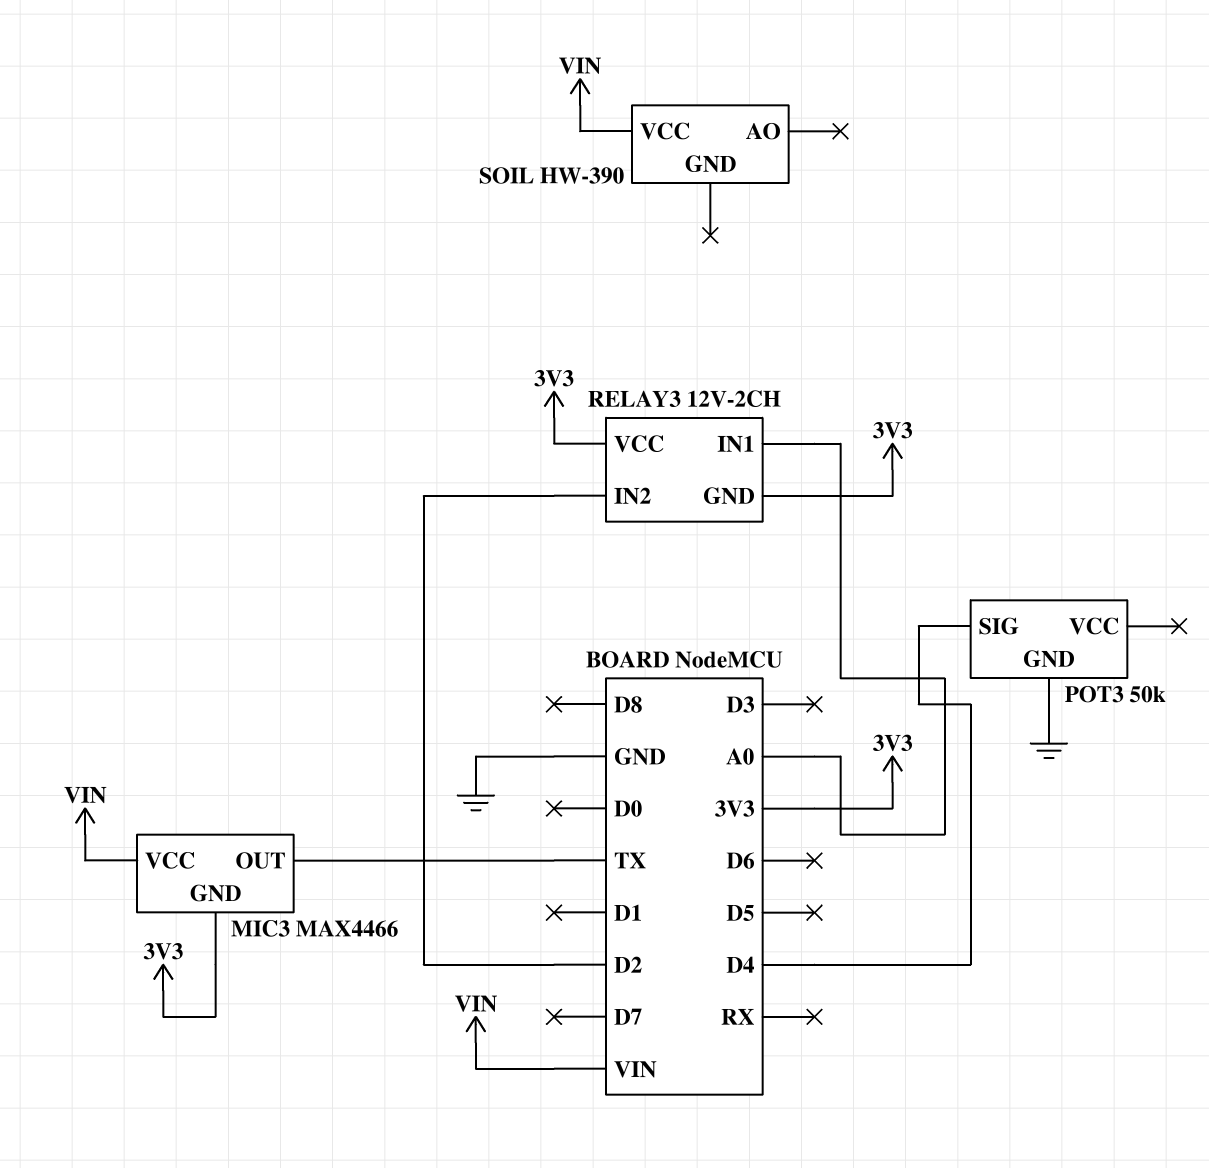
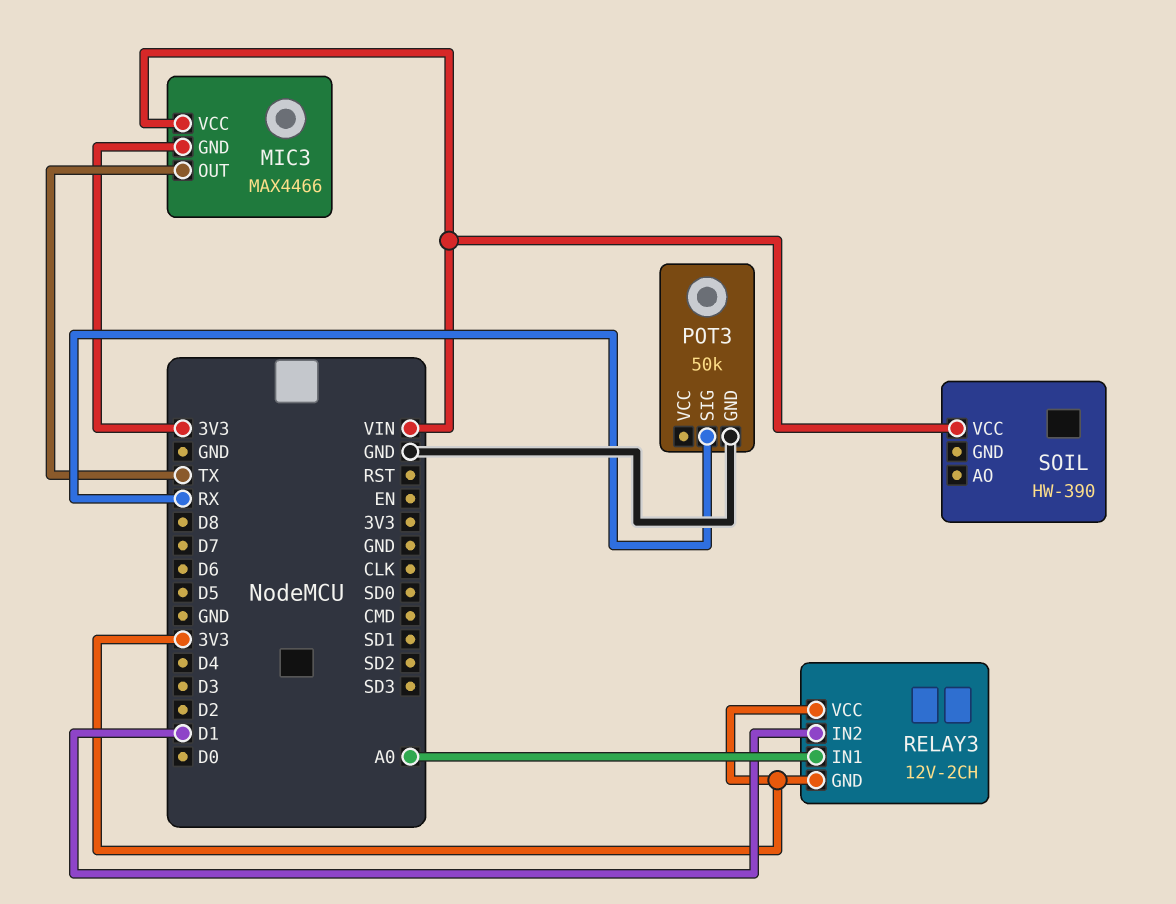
POT3 pin SIG: D4 -> RX
RELAY3 pin IN2: D2 -> D1

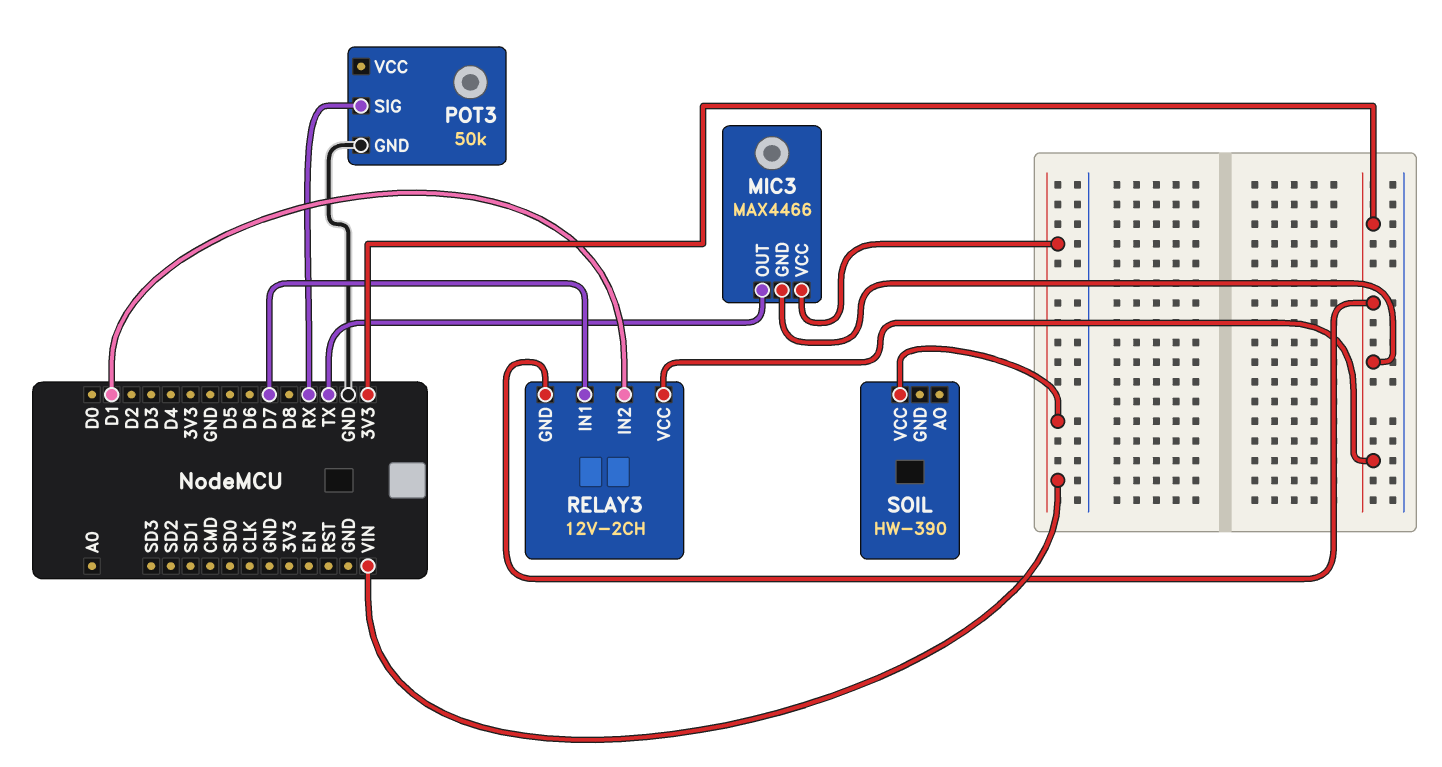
RELAY3 pin IN1: A0 -> D7

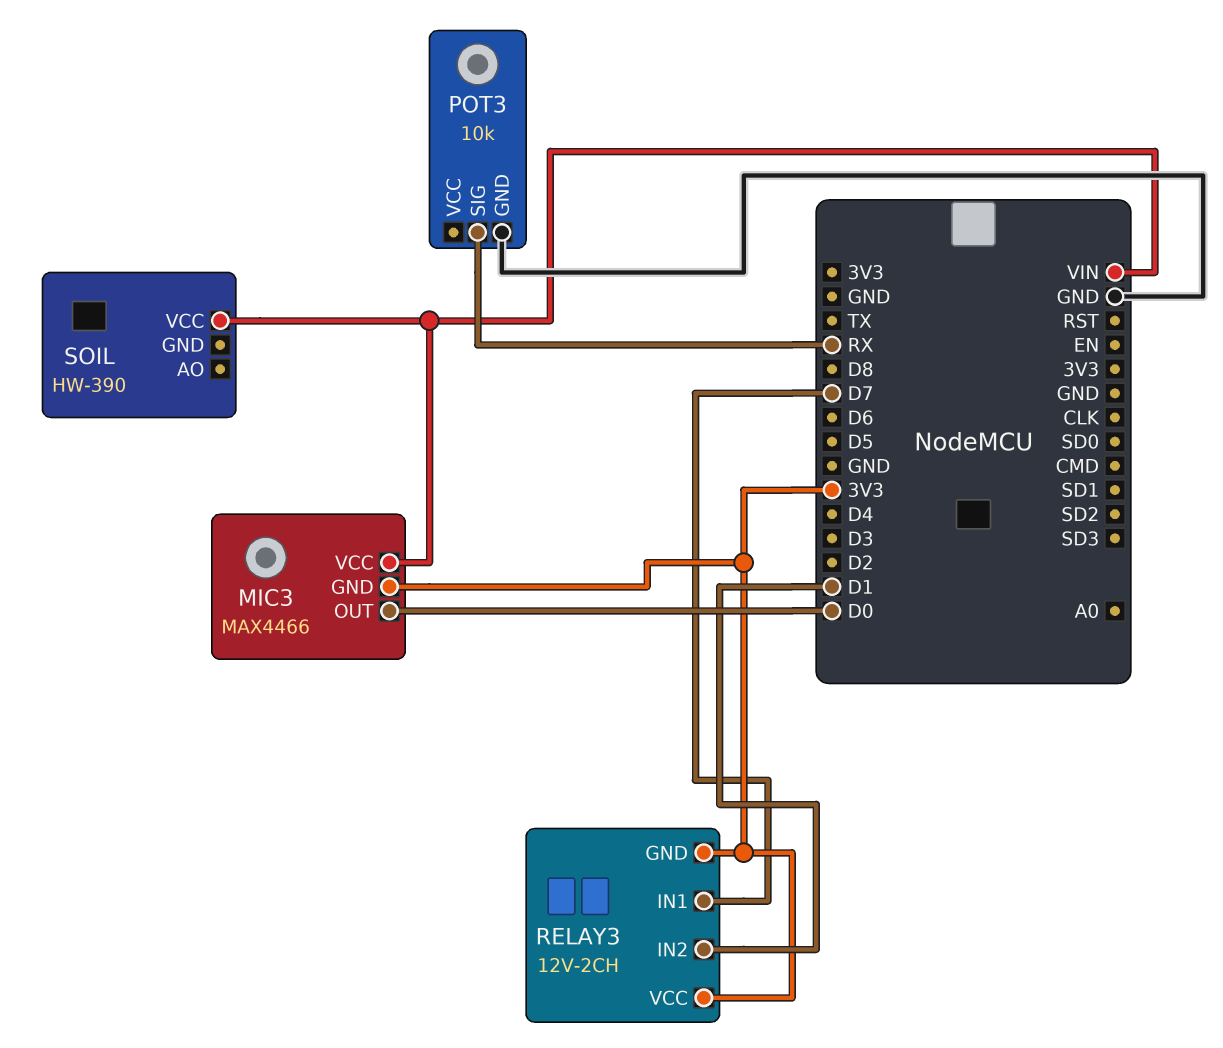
MIC3 pin OUT: TX -> D0
POT3: 50k -> 10k

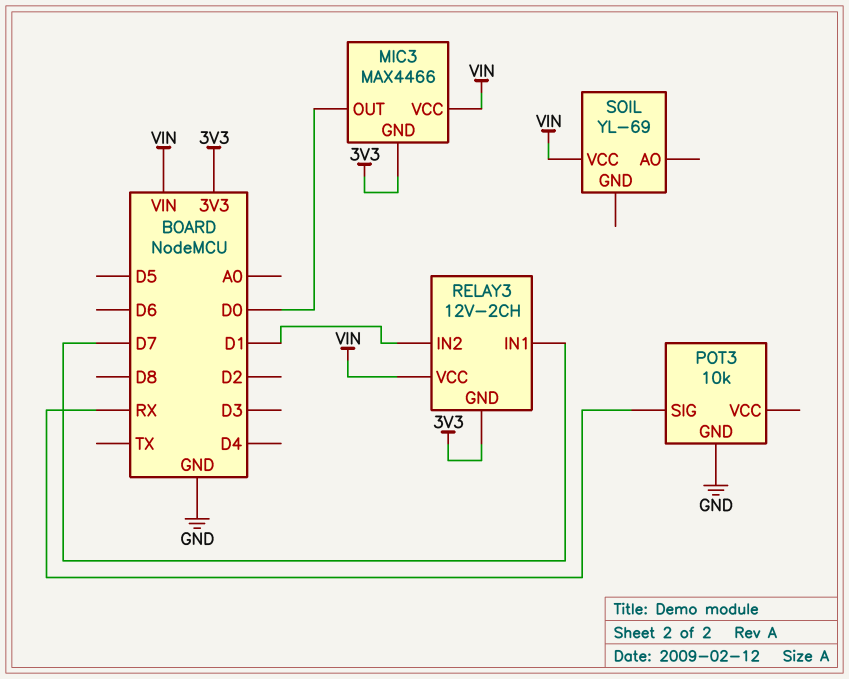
RELAY3 pin VCC: 3V3 -> VIN
SOIL: HW-390 -> YL-69

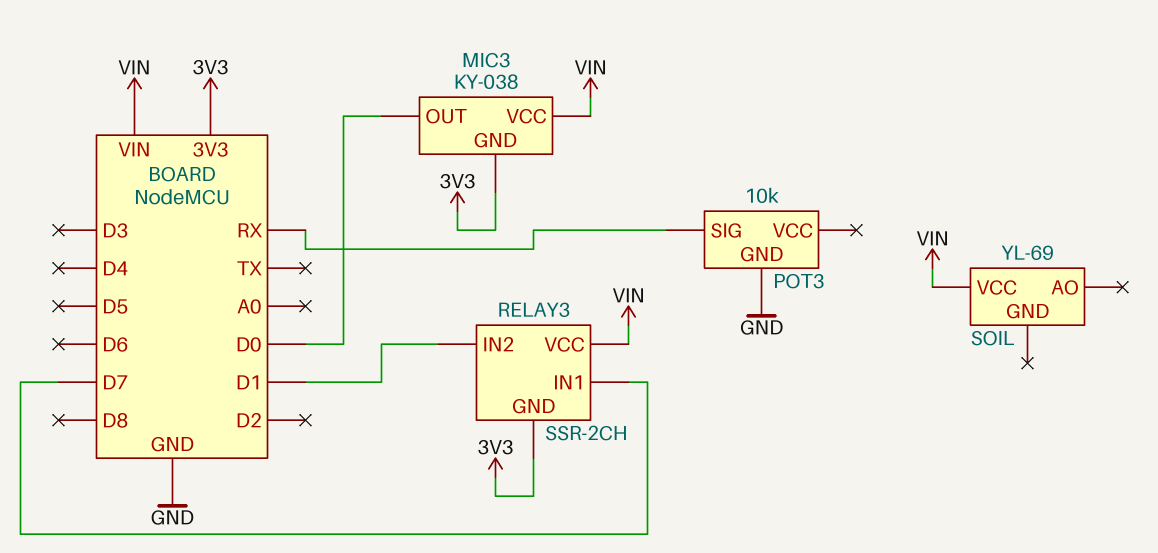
MIC3: MAX4466 -> KY-038
RELAY3: 12V-2CH -> SSR-2CH

